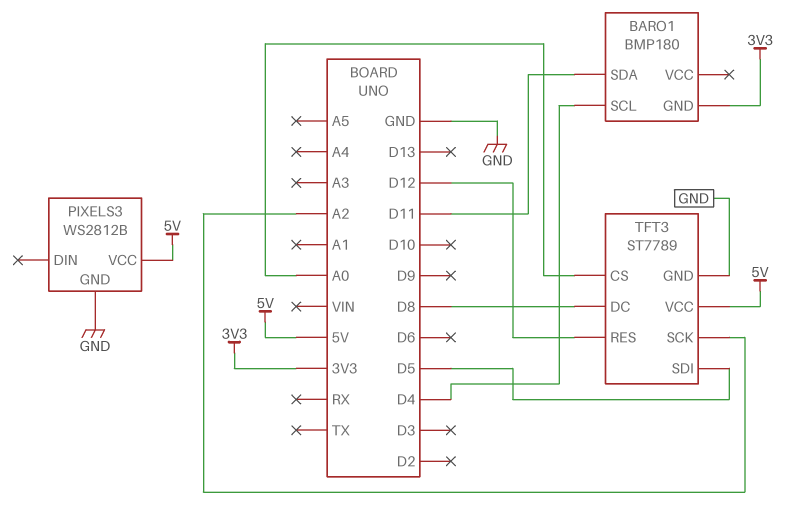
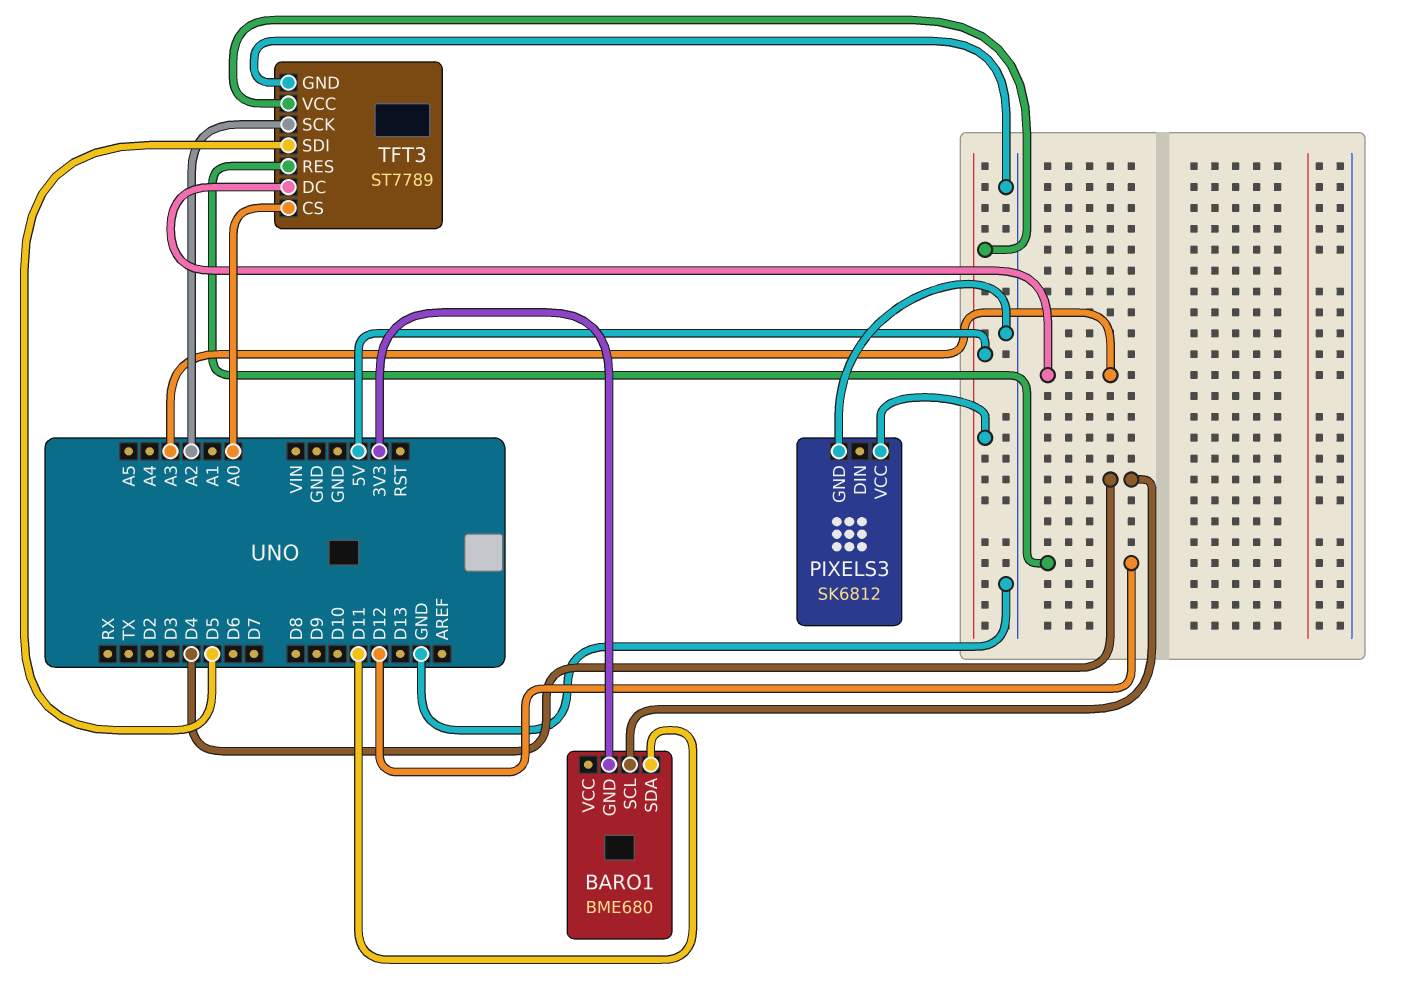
BARO1: BMP180 -> BME680
PIXELS3: WS2812B -> SK6812
TFT3 pin DC: D8 -> A3

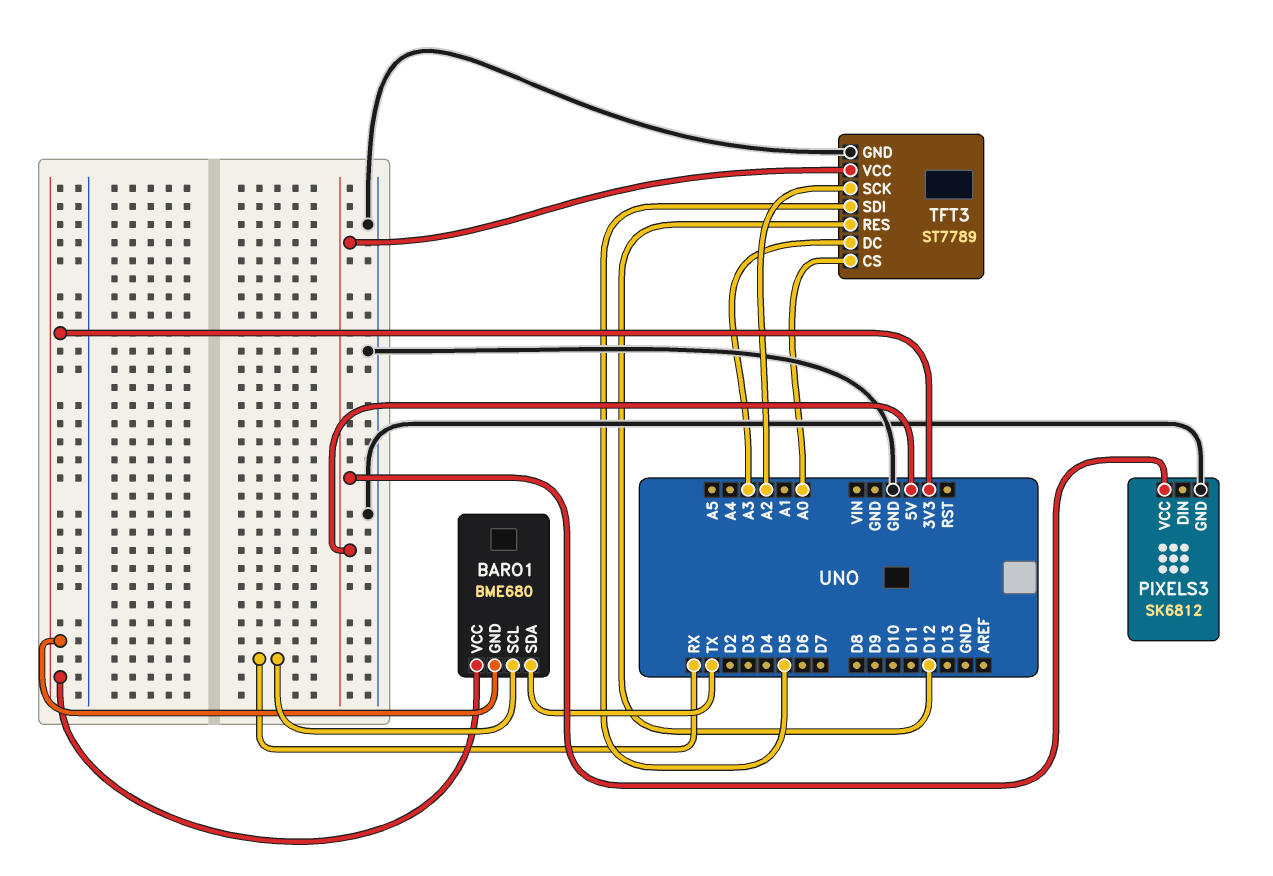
BARO1 pin SCL: D4 -> RX
BARO1 pin SDA: D11 -> TX
BARO1 pin VCC: none -> 3V3

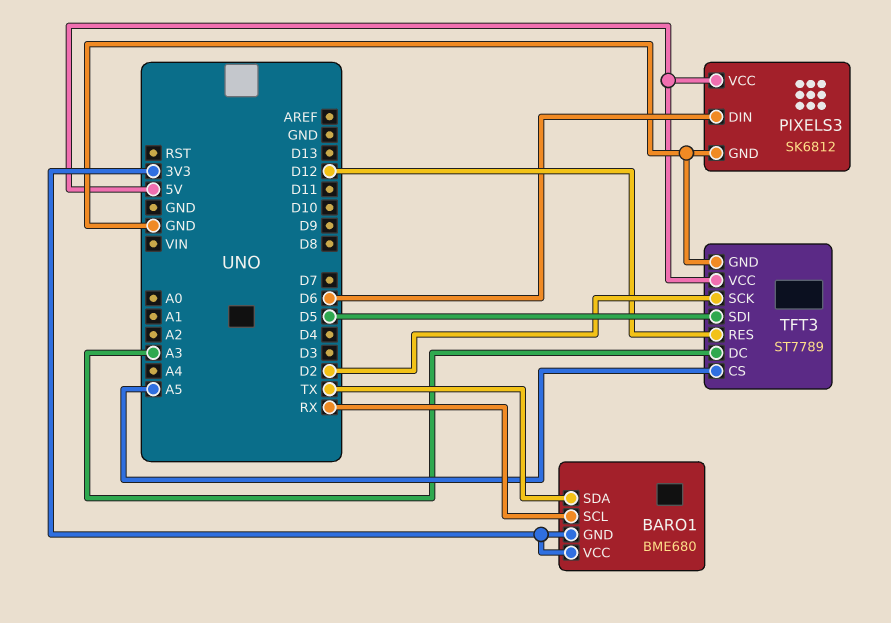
PIXELS3 pin DIN: none -> D6
TFT3 pin CS: A0 -> A5
TFT3 pin SCK: A2 -> D2

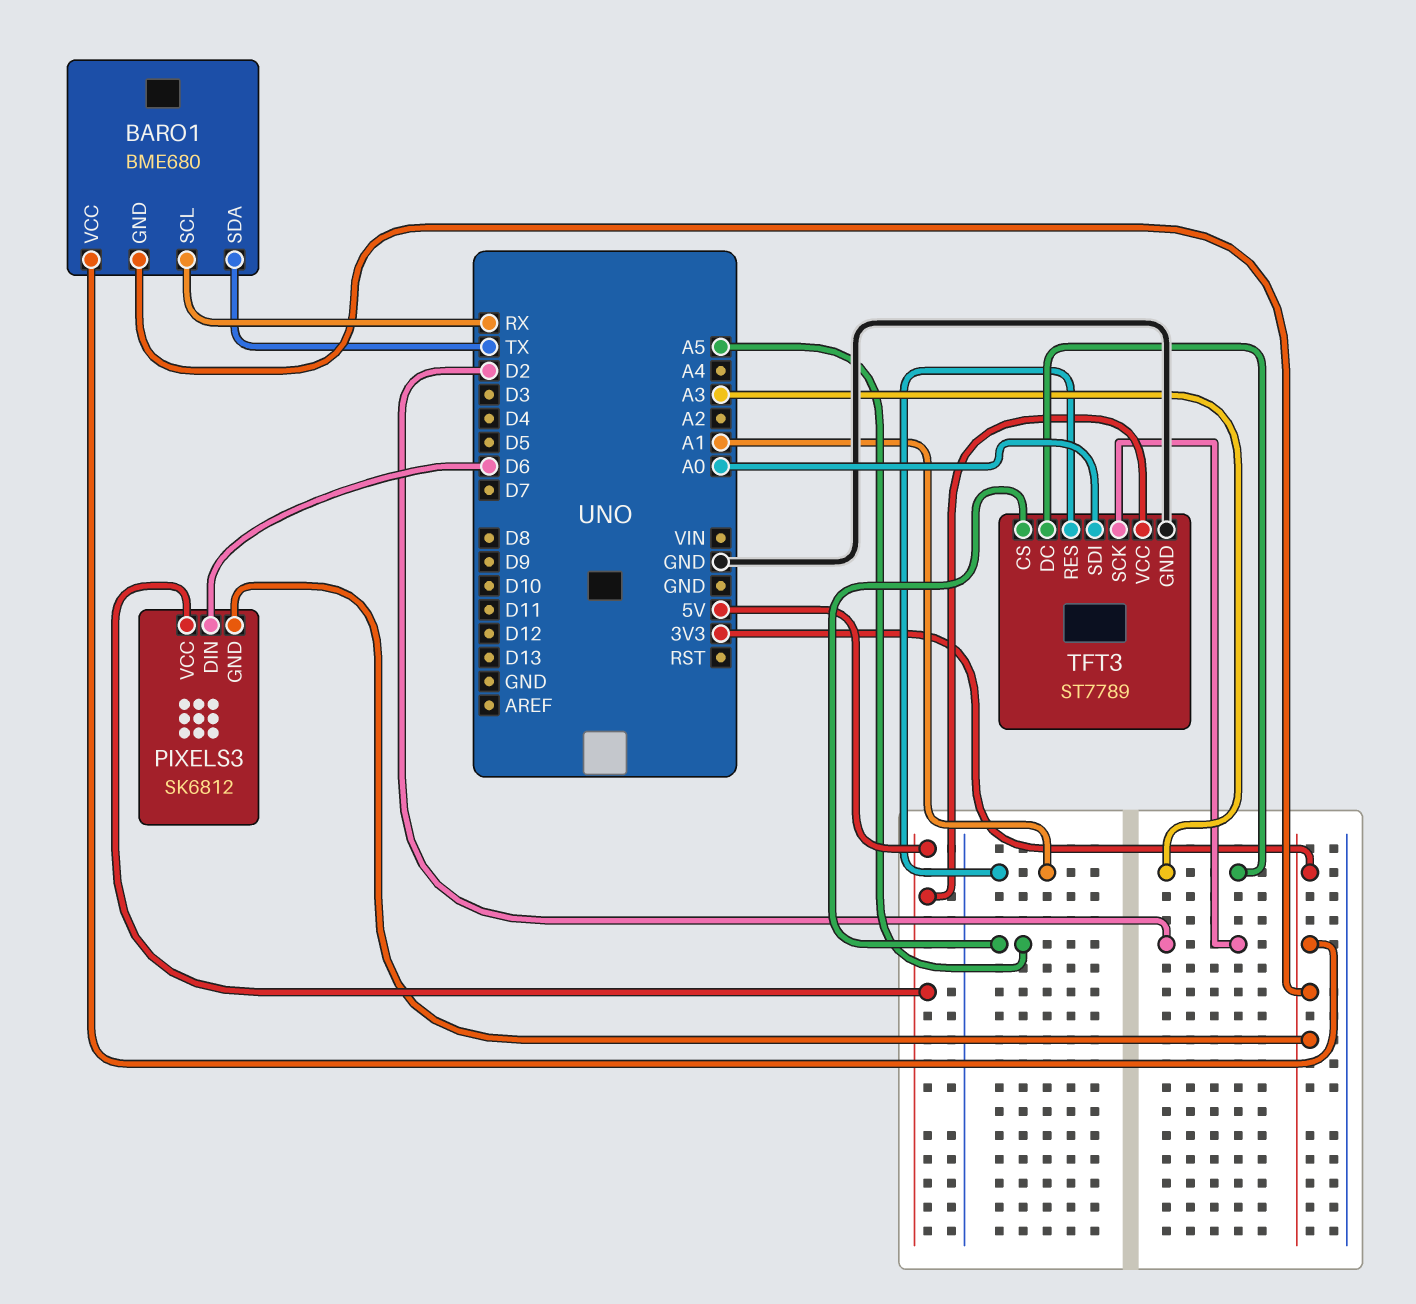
PIXELS3 pin GND: GND -> 3V3
TFT3 pin RES: D12 -> A1
TFT3 pin SDI: D5 -> A0

